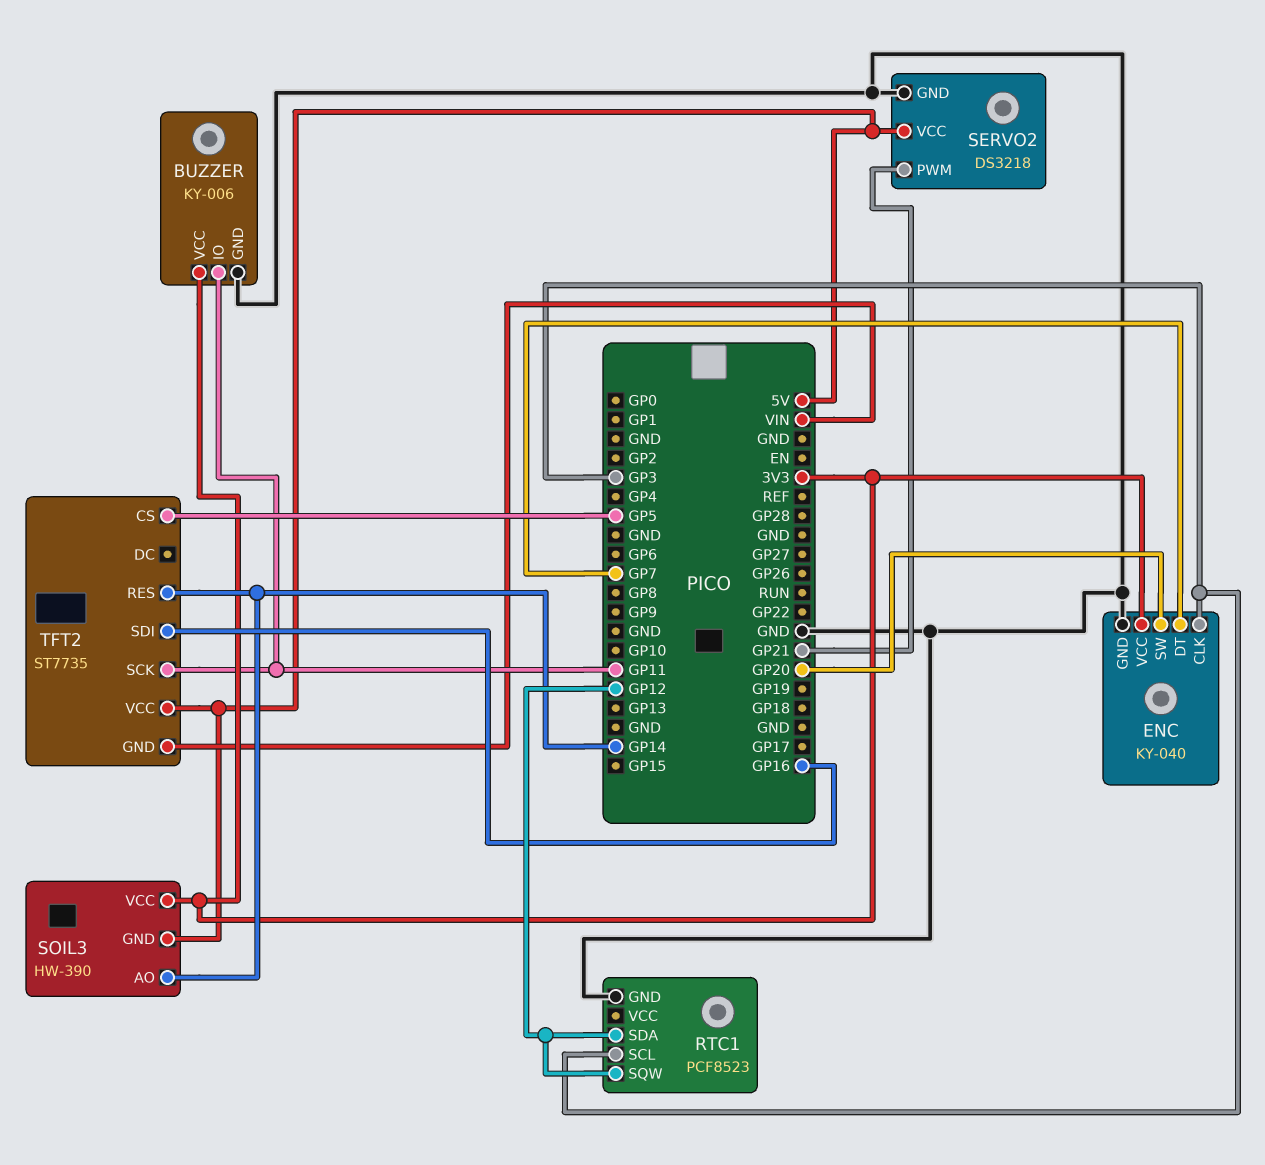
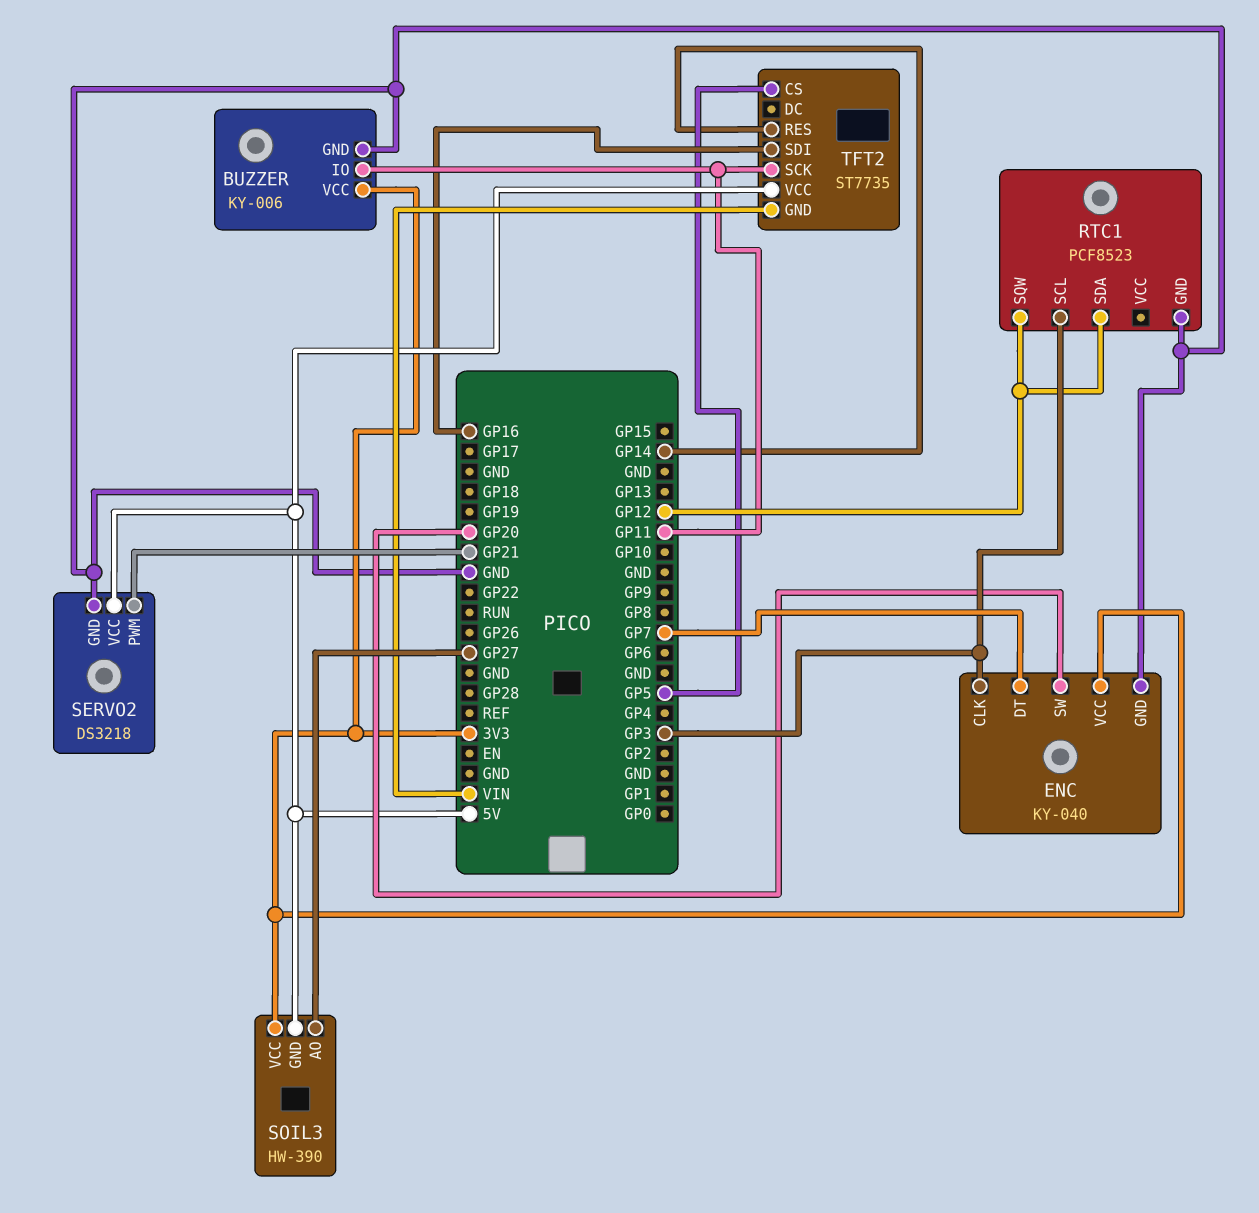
SOIL3 pin AO: GP14 -> GP27

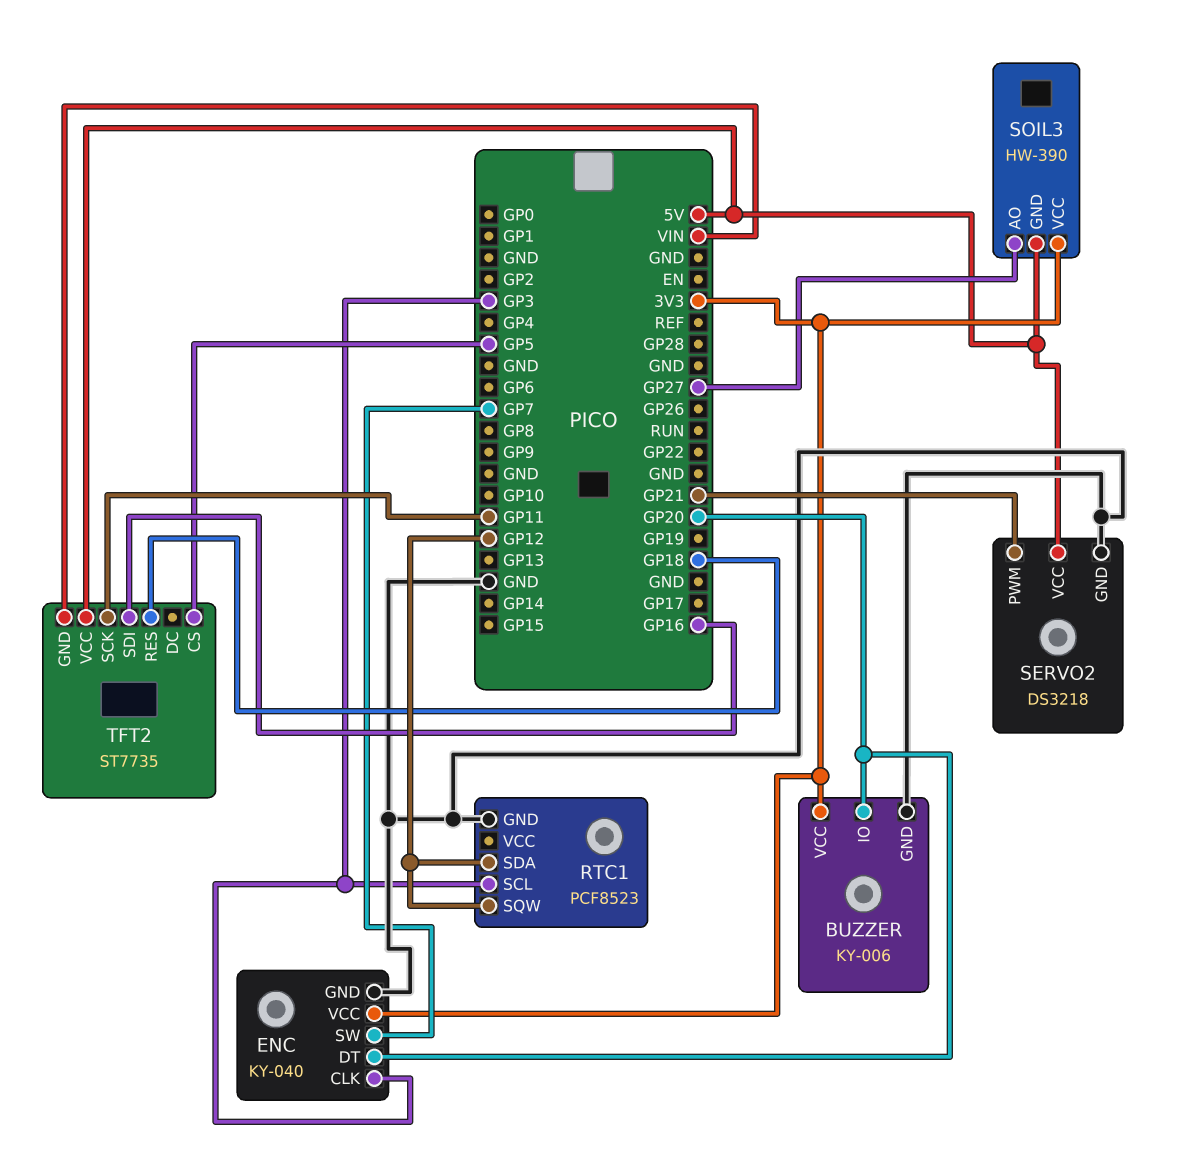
BUZZER pin IO: GP11 -> GP20
ENC pin DT: GP7 -> GP20
ENC pin SW: GP20 -> GP7
TFT2 pin RES: GP14 -> GP18

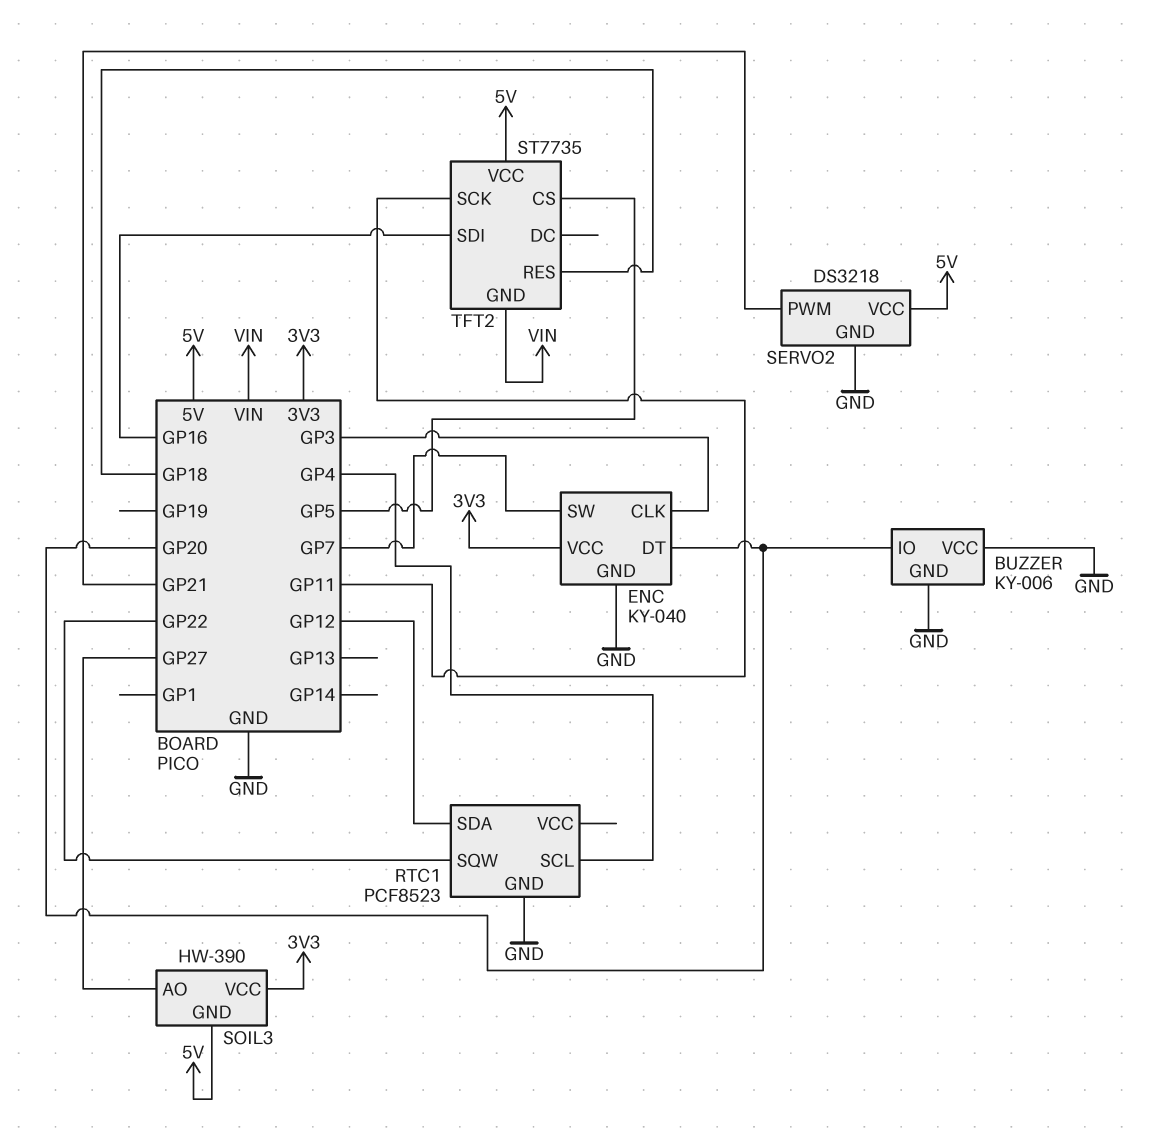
BUZZER pin VCC: 3V3 -> GND
RTC1 pin SCL: GP3 -> GP4
RTC1 pin SQW: GP12 -> GP22

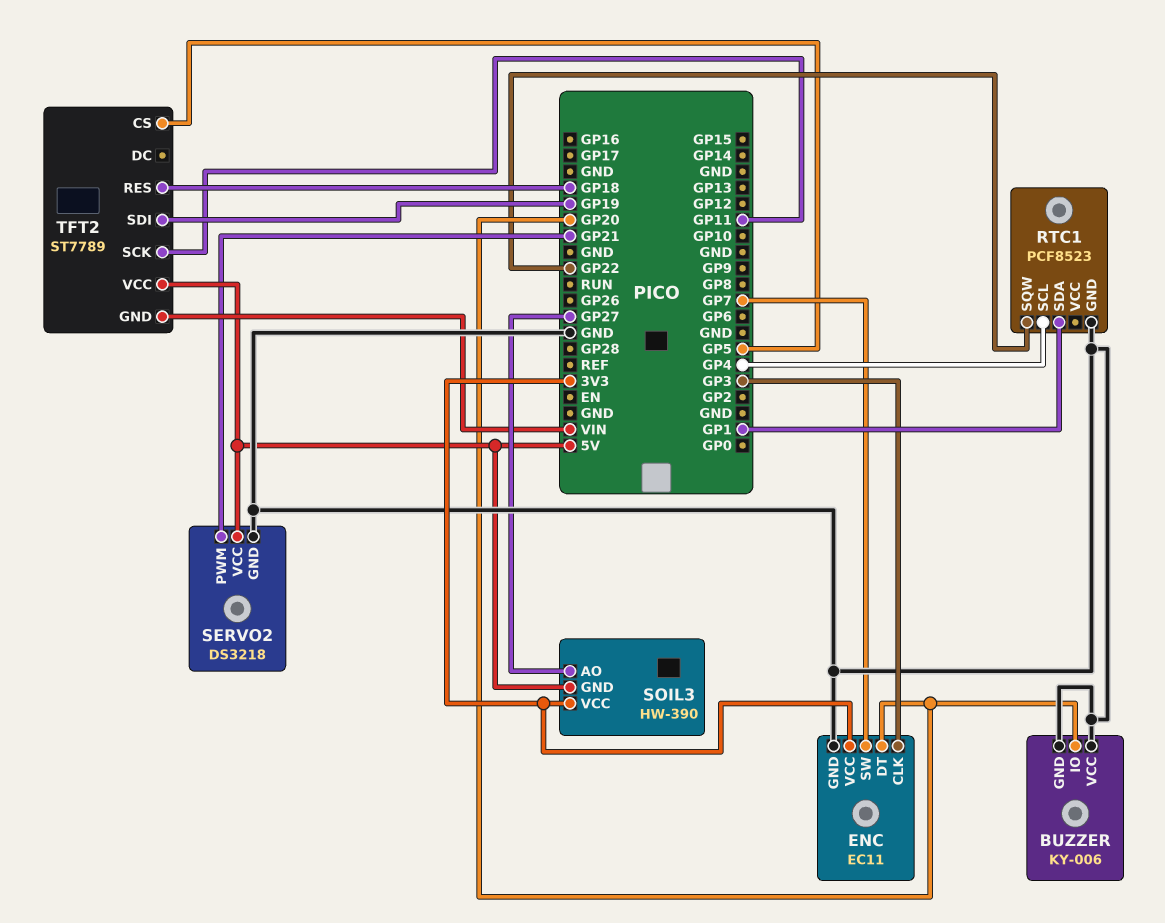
ENC: KY-040 -> EC11
RTC1 pin SDA: GP12 -> GP1
TFT2: ST7735 -> ST7789
TFT2 pin SDI: GP16 -> GP19

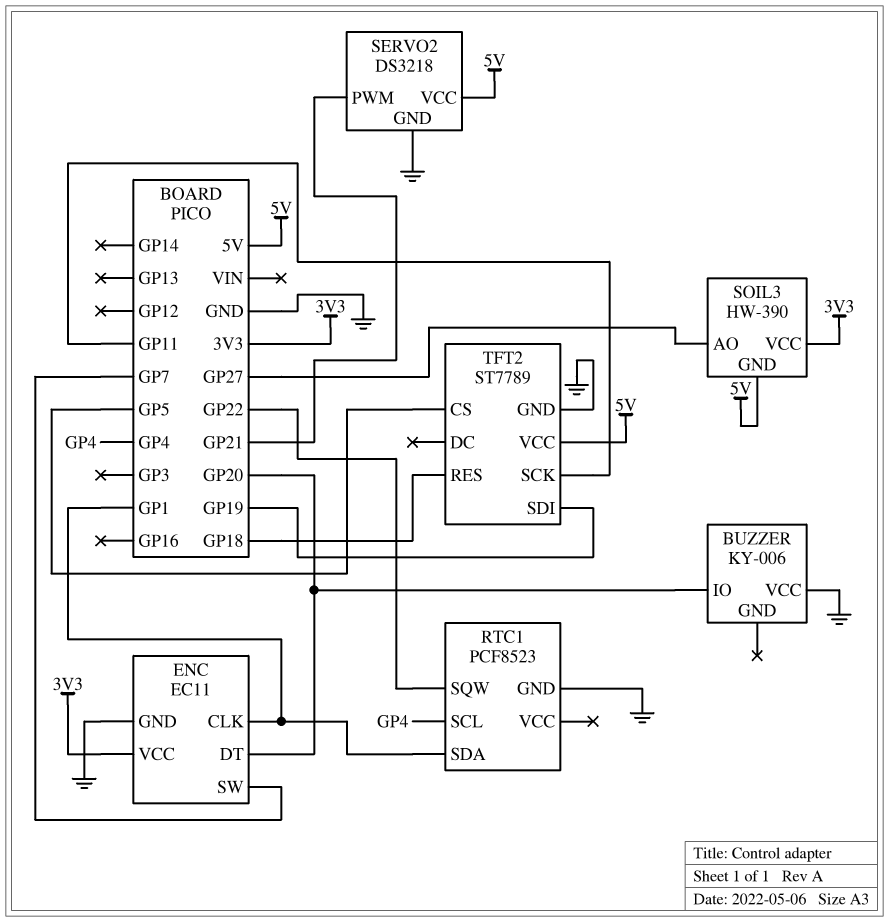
BUZZER pin GND: GND -> none
ENC pin CLK: GP3 -> GP1
TFT2 pin GND: VIN -> GND

